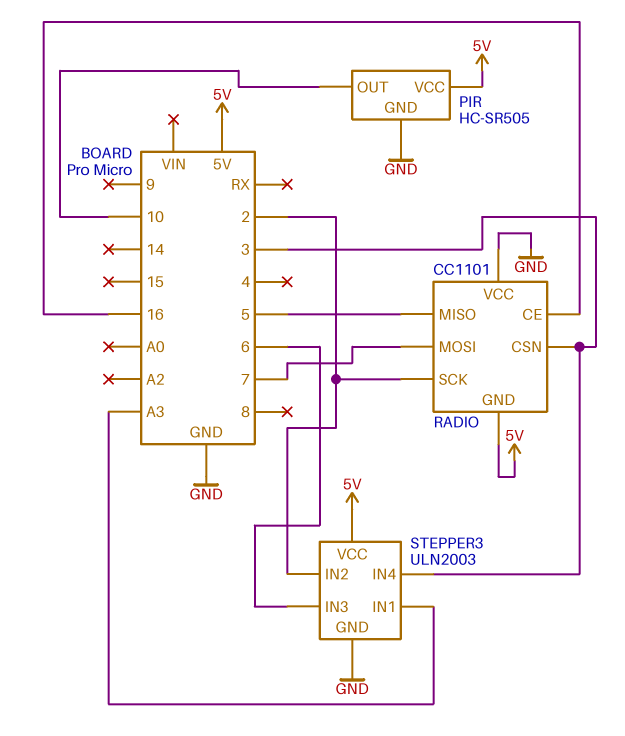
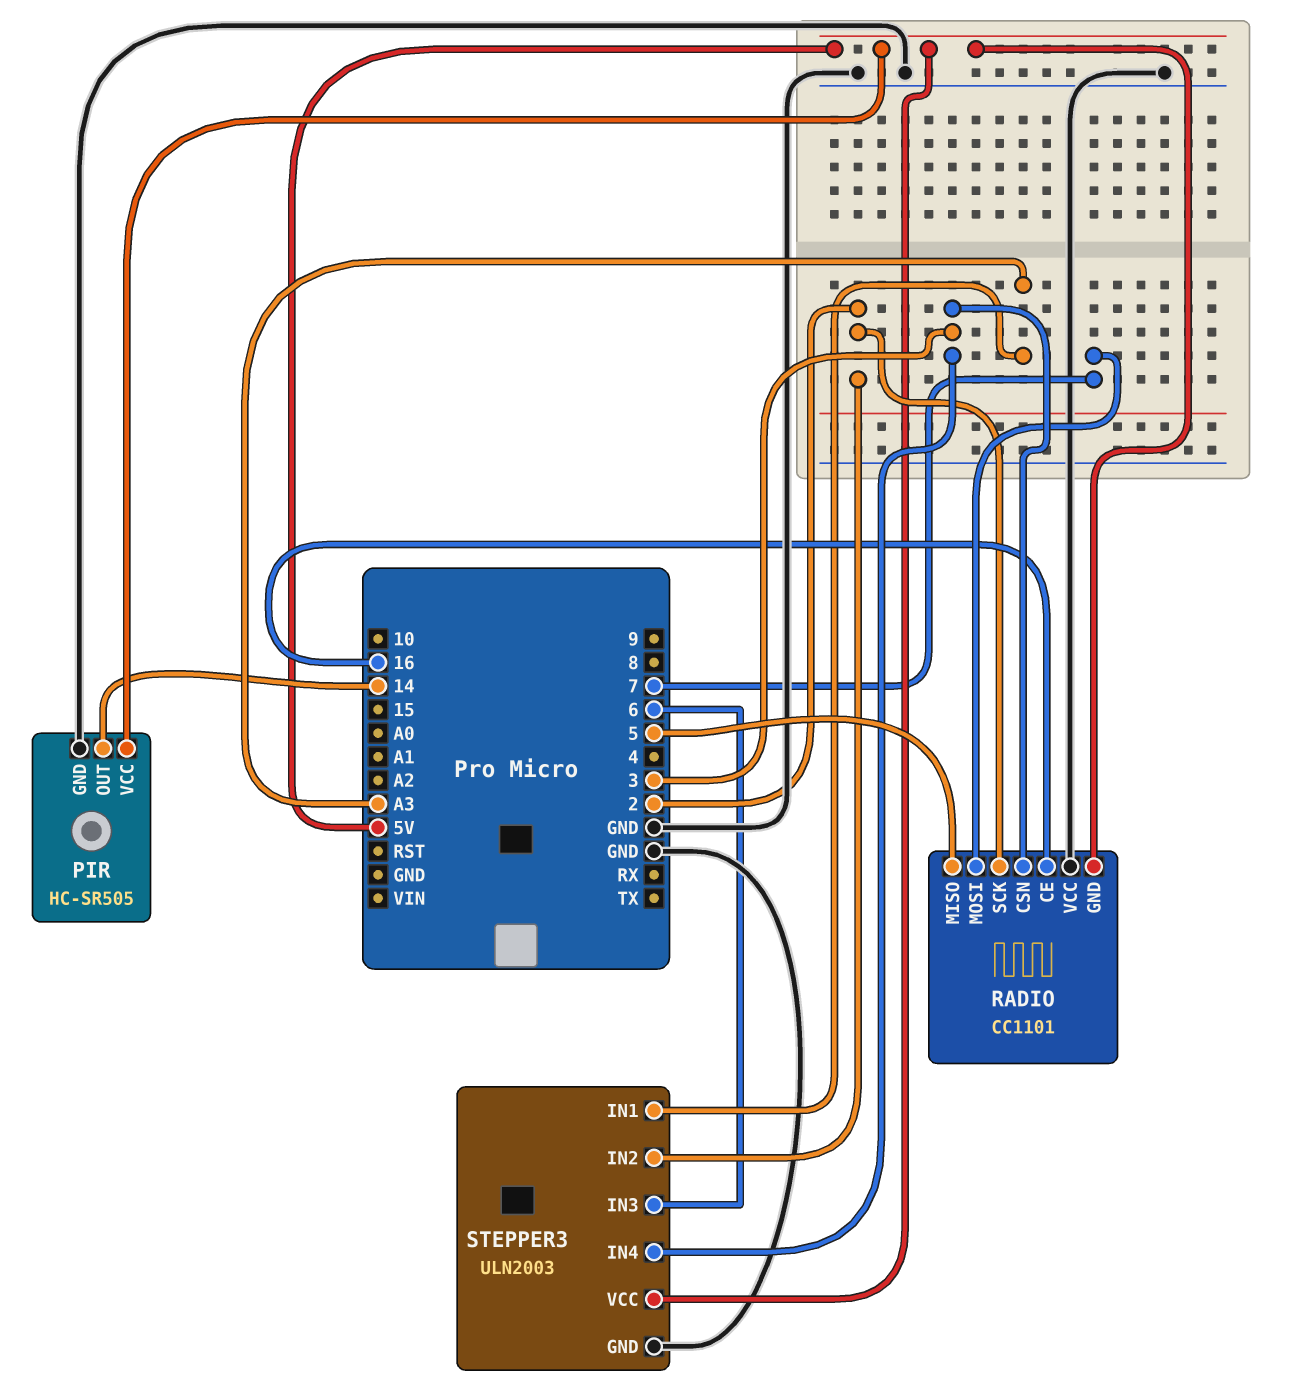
PIR pin OUT: 10 -> 14

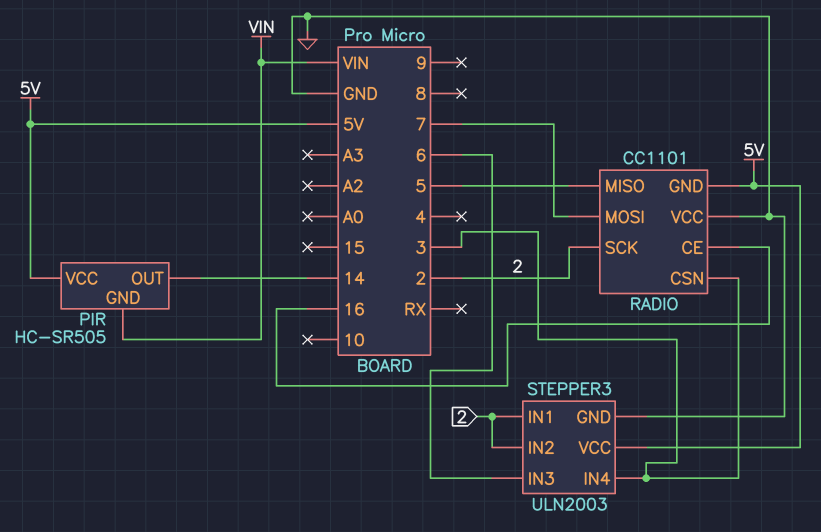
PIR pin GND: GND -> VIN
STEPPER3 pin IN1: A3 -> 2

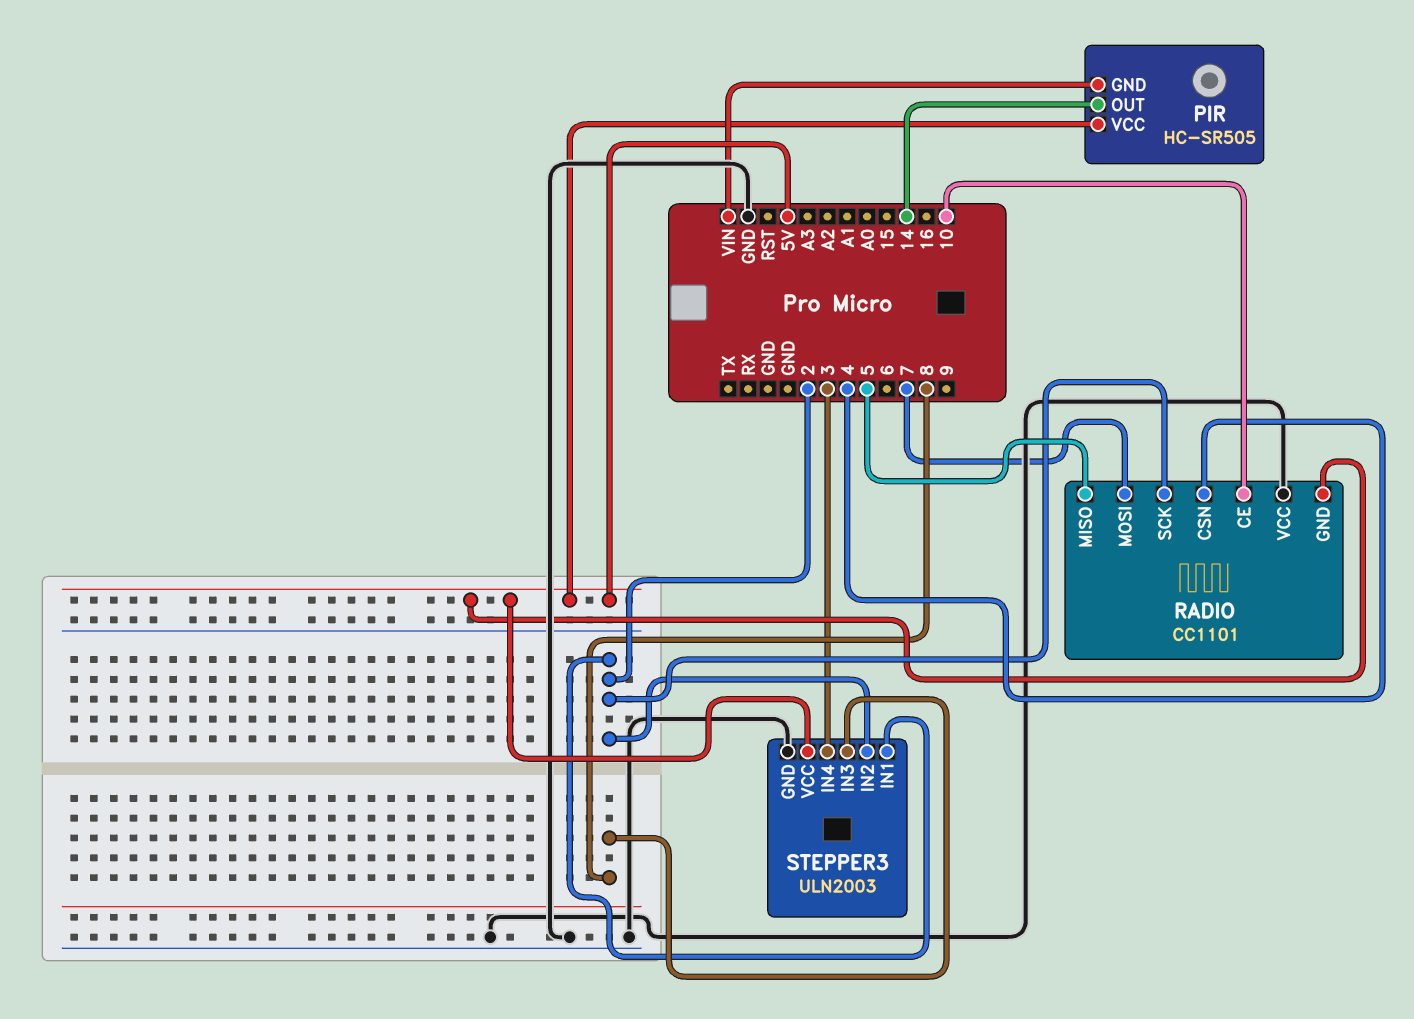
RADIO pin CE: 16 -> 10
RADIO pin CSN: 3 -> 4
STEPPER3 pin IN3: 6 -> 8

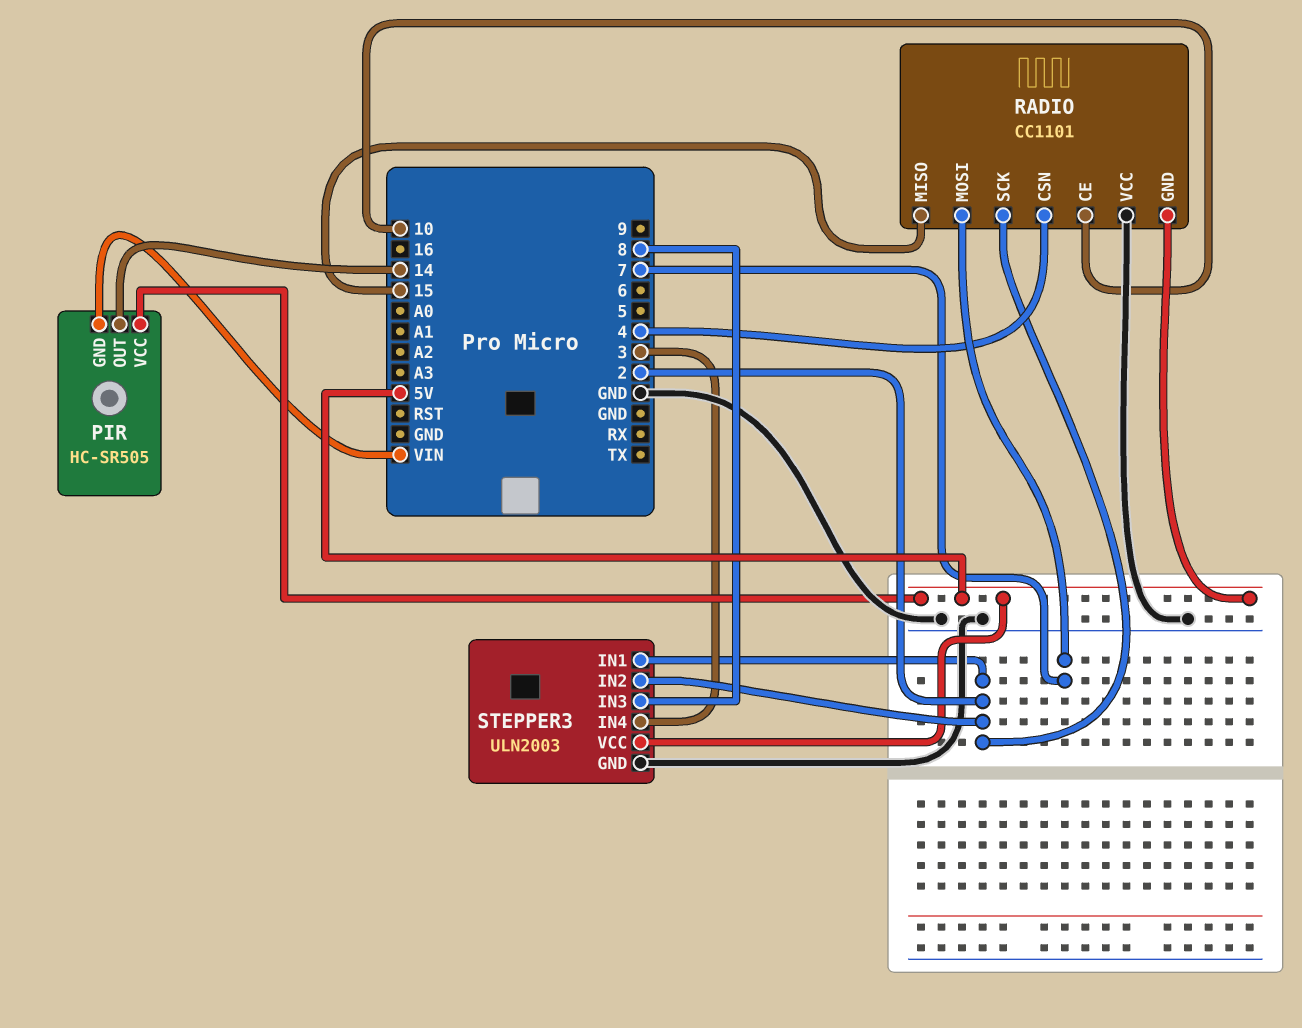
RADIO pin MISO: 5 -> 15

